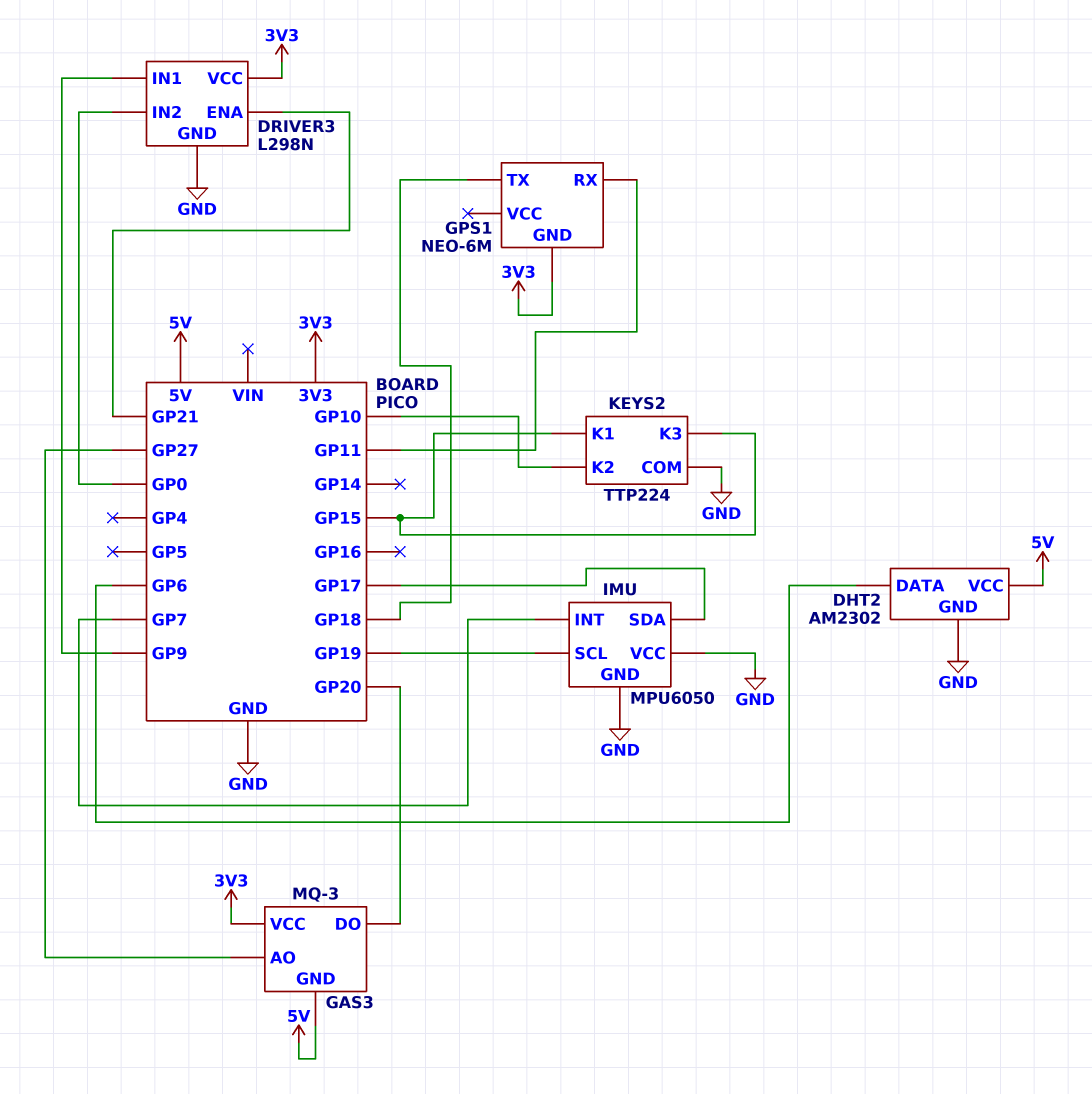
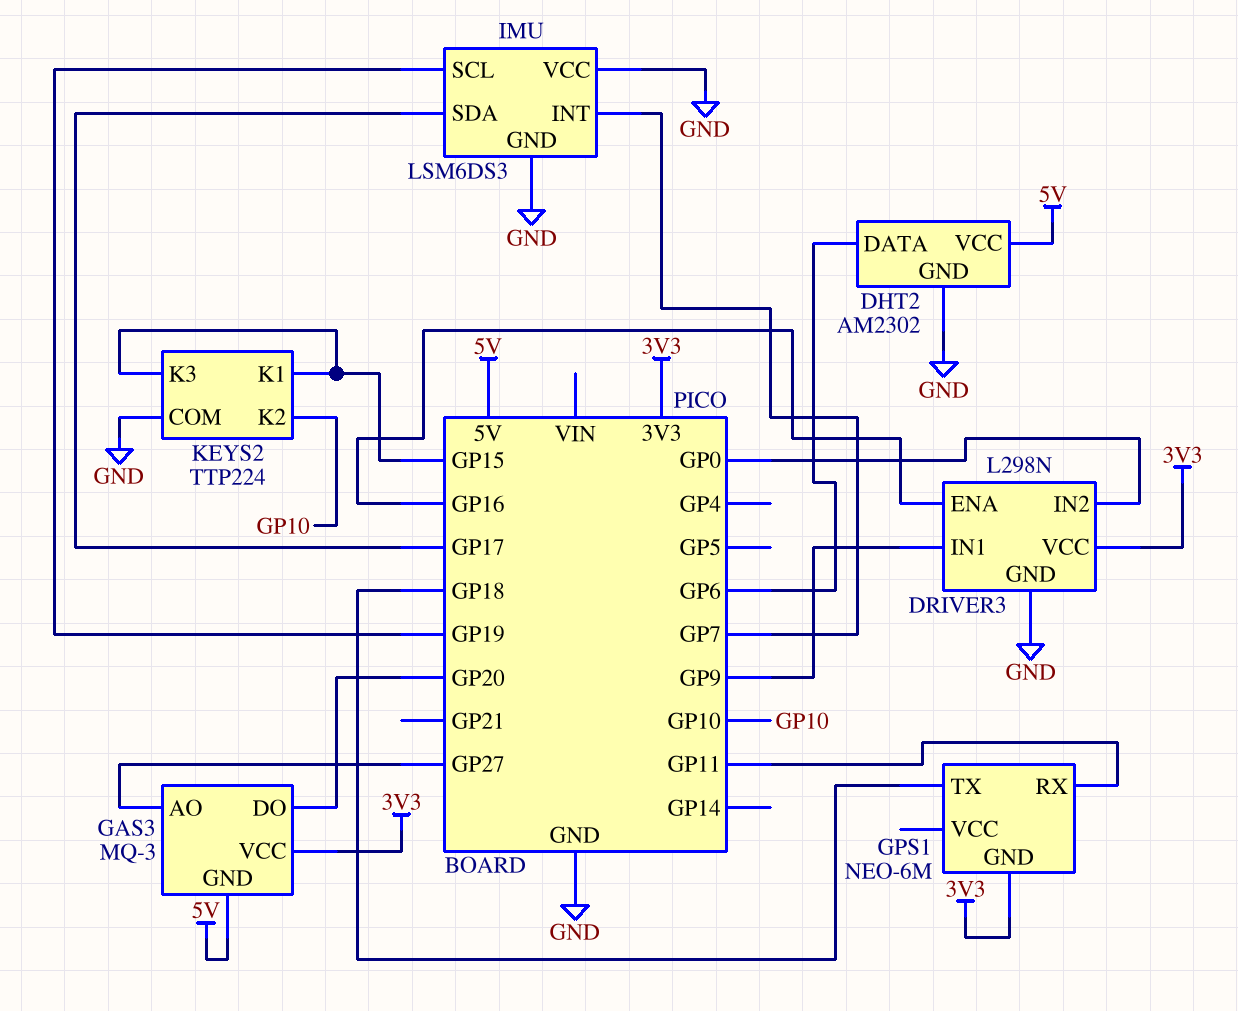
DRIVER3 pin ENA: GP21 -> GP16
IMU: MPU6050 -> LSM6DS3

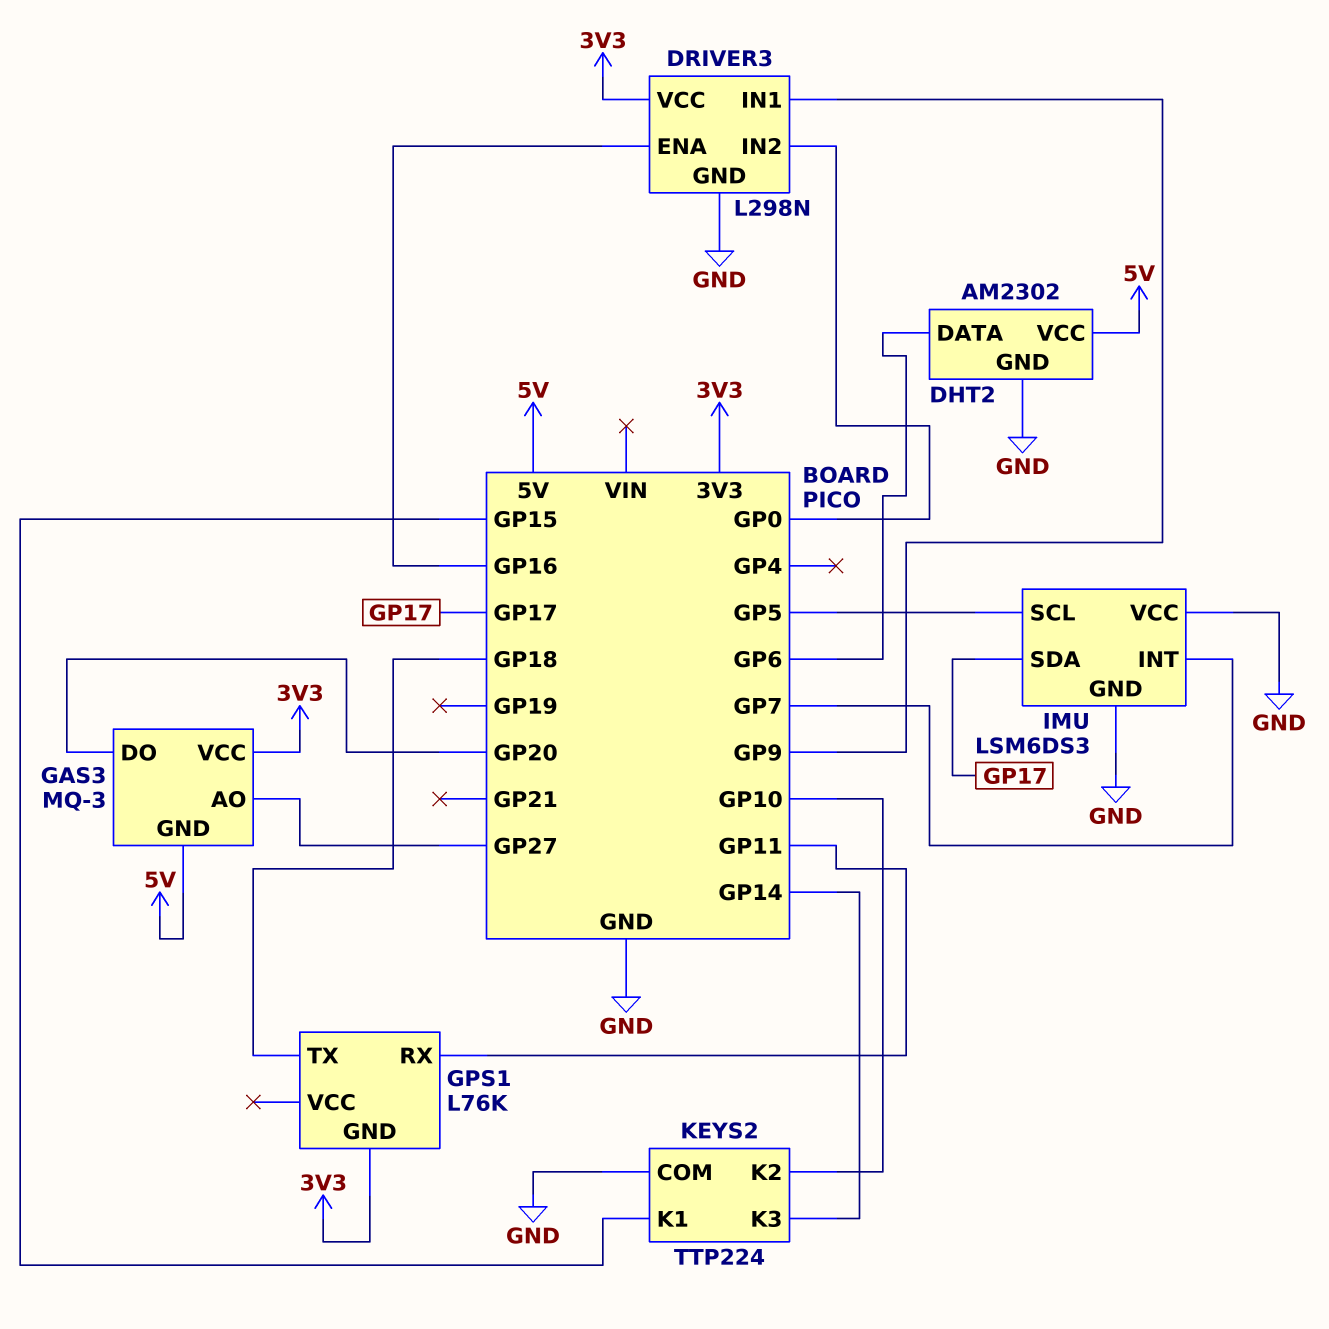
GPS1: NEO-6M -> L76K
IMU pin SCL: GP19 -> GP5
KEYS2 pin K3: GP15 -> GP14

